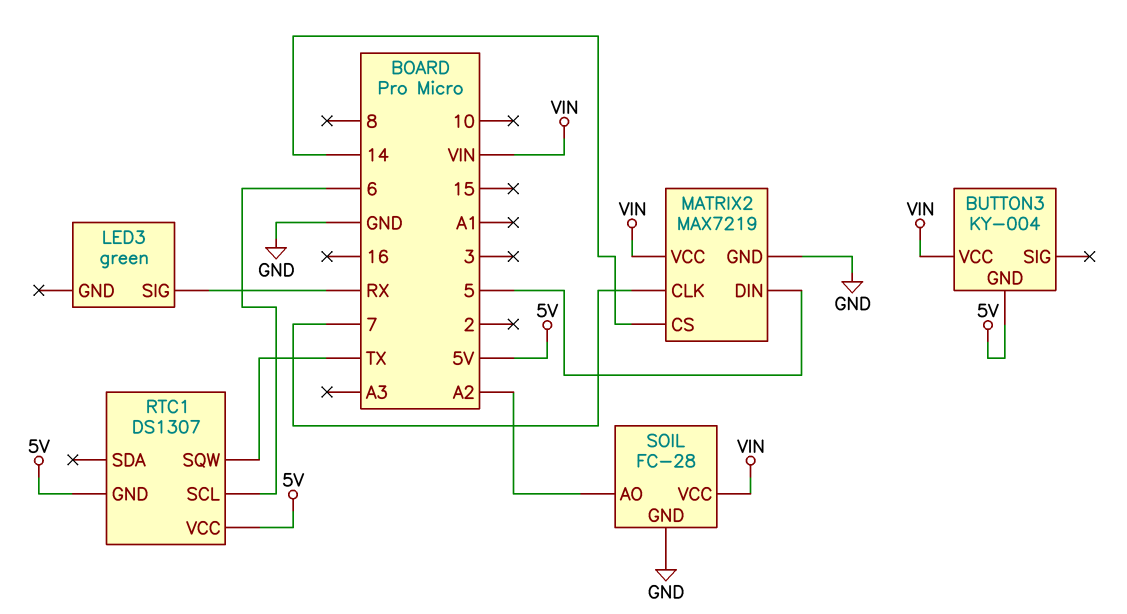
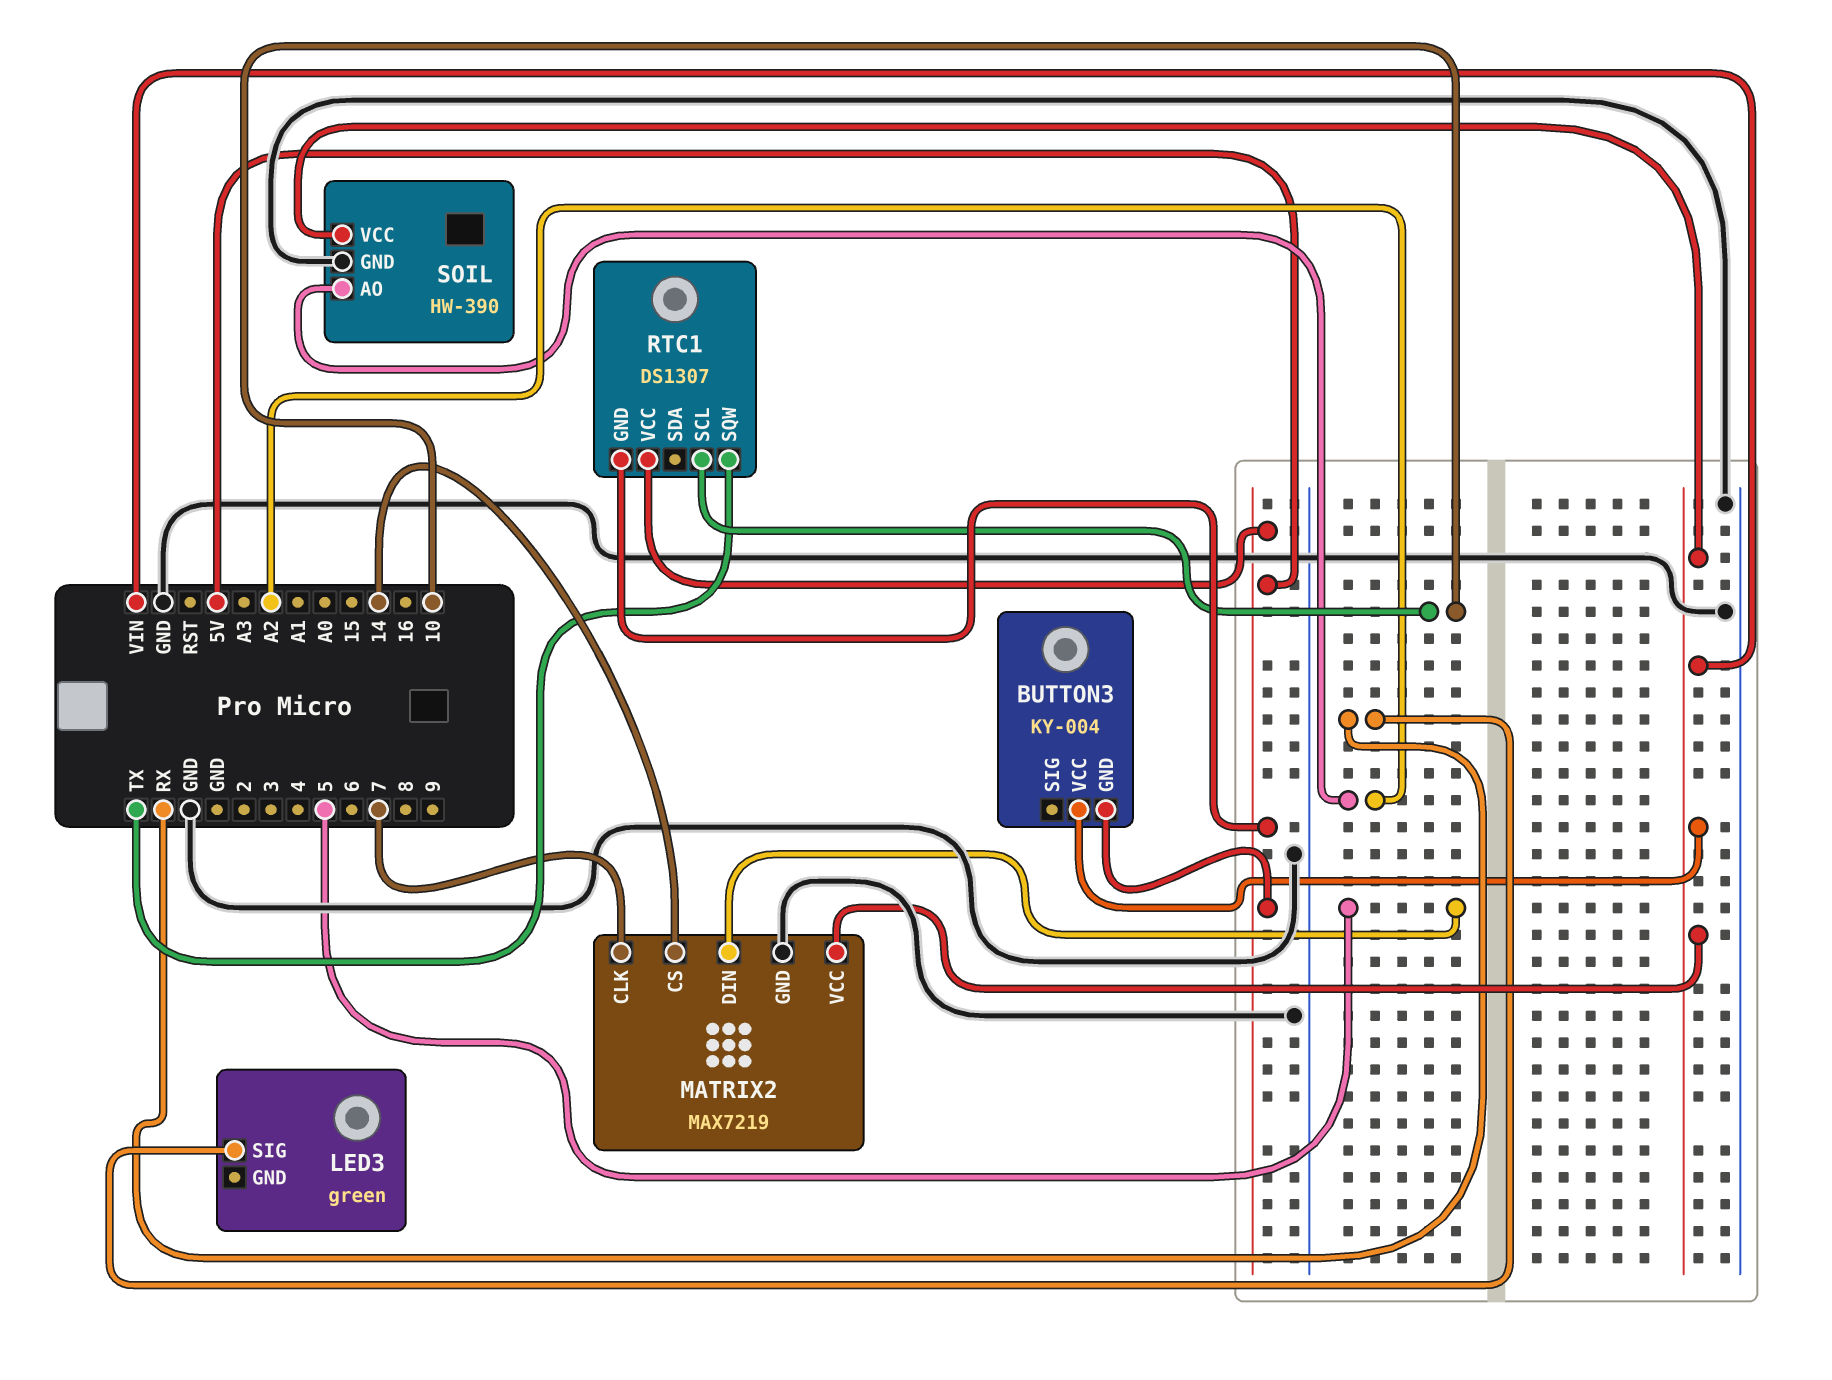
RTC1 pin SCL: 6 -> 10
SOIL: FC-28 -> HW-390

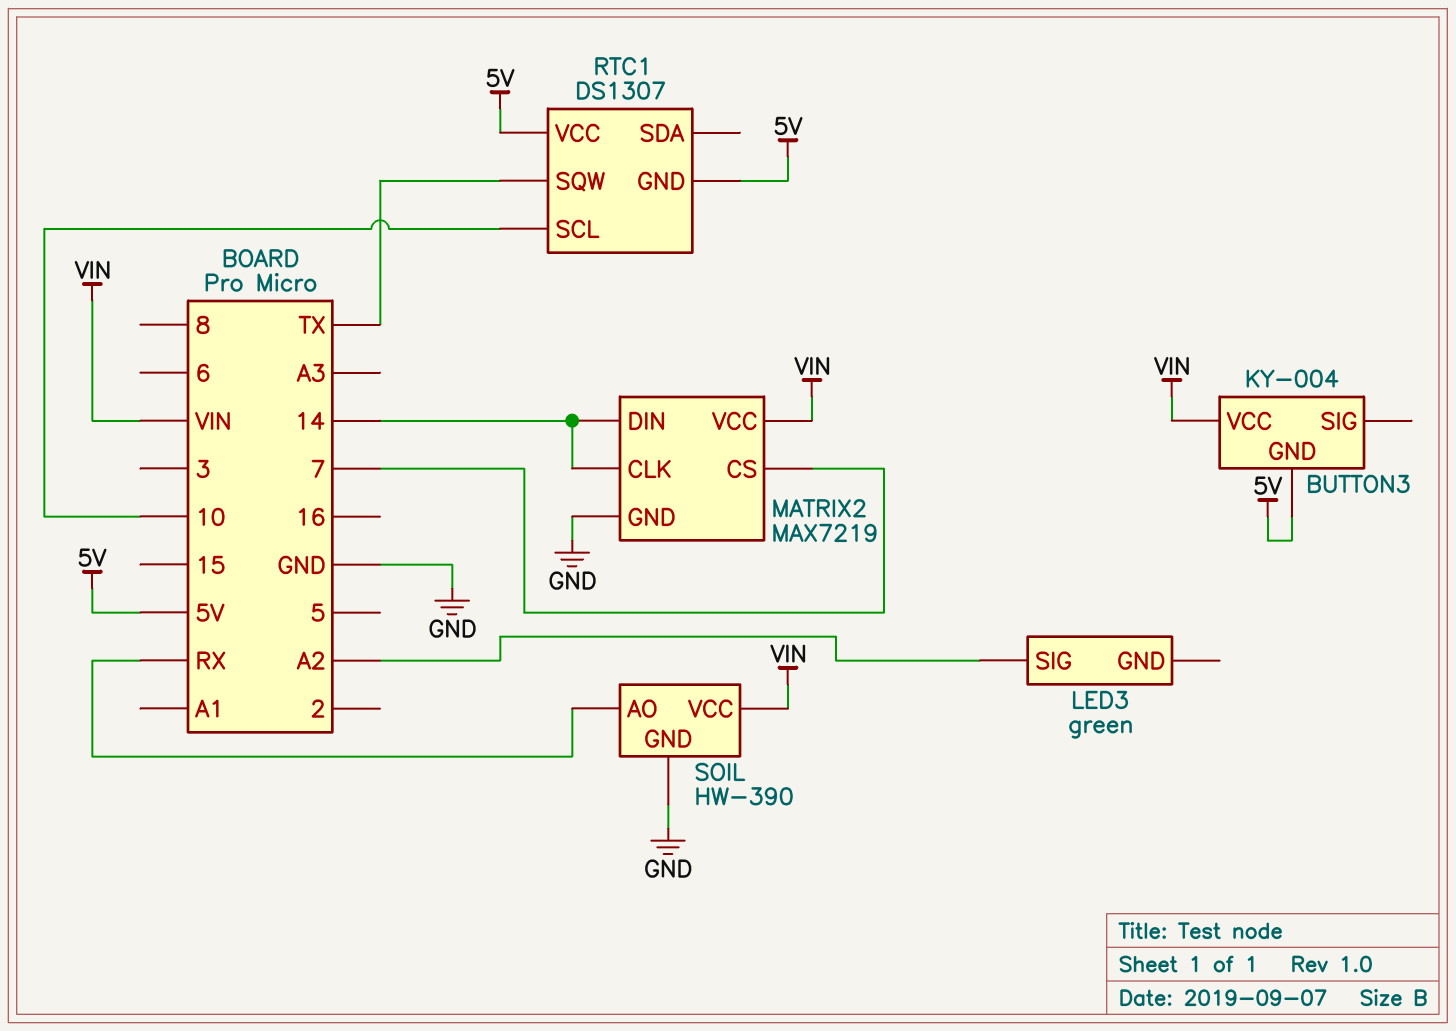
LED3 pin SIG: RX -> A2
MATRIX2 pin CLK: 7 -> 14
MATRIX2 pin CS: 14 -> 7
MATRIX2 pin DIN: 5 -> 14
SOIL pin AO: A2 -> RX

